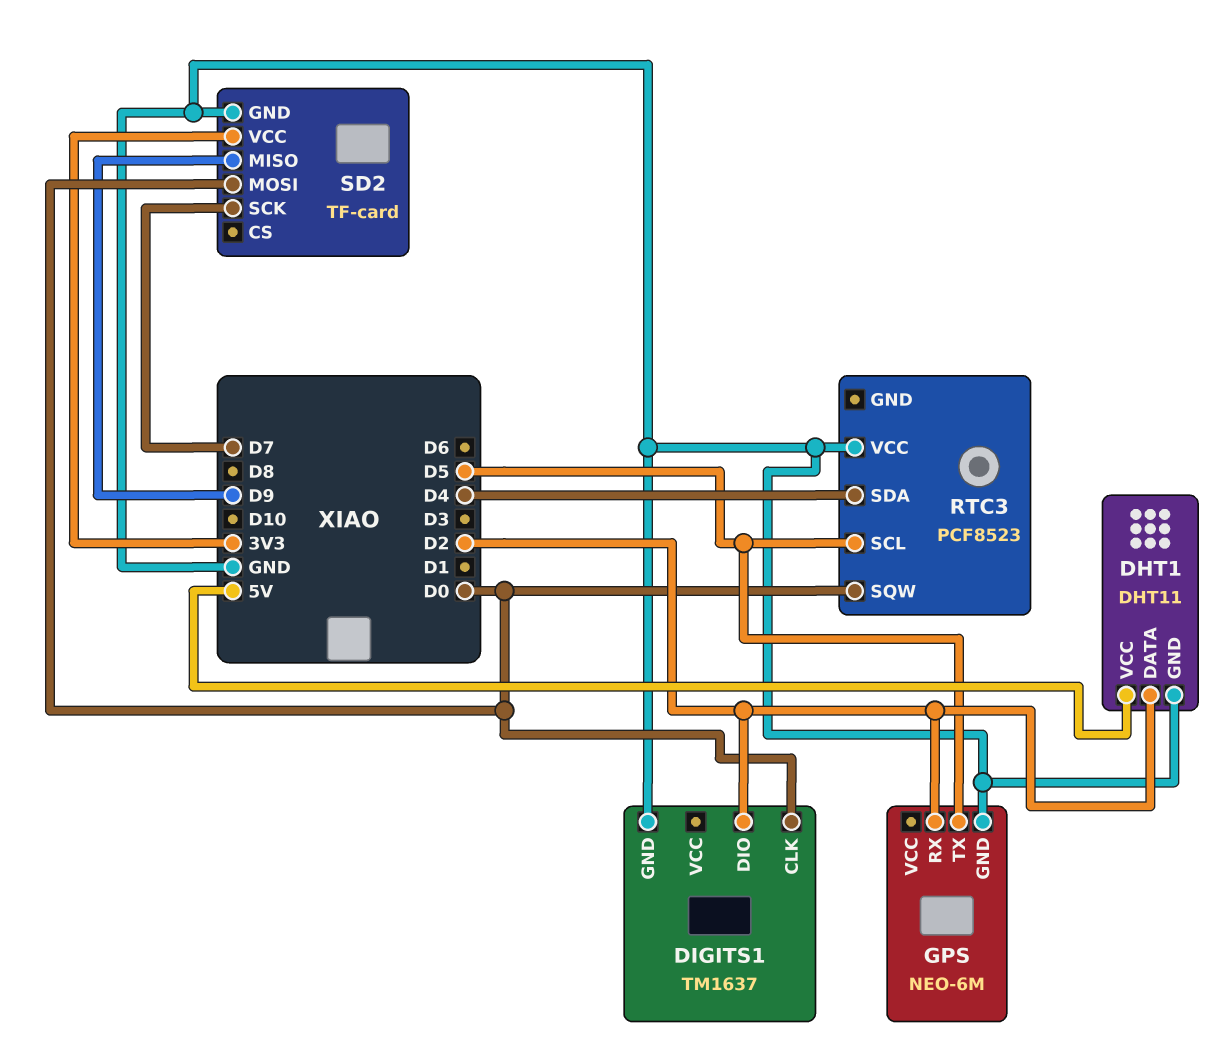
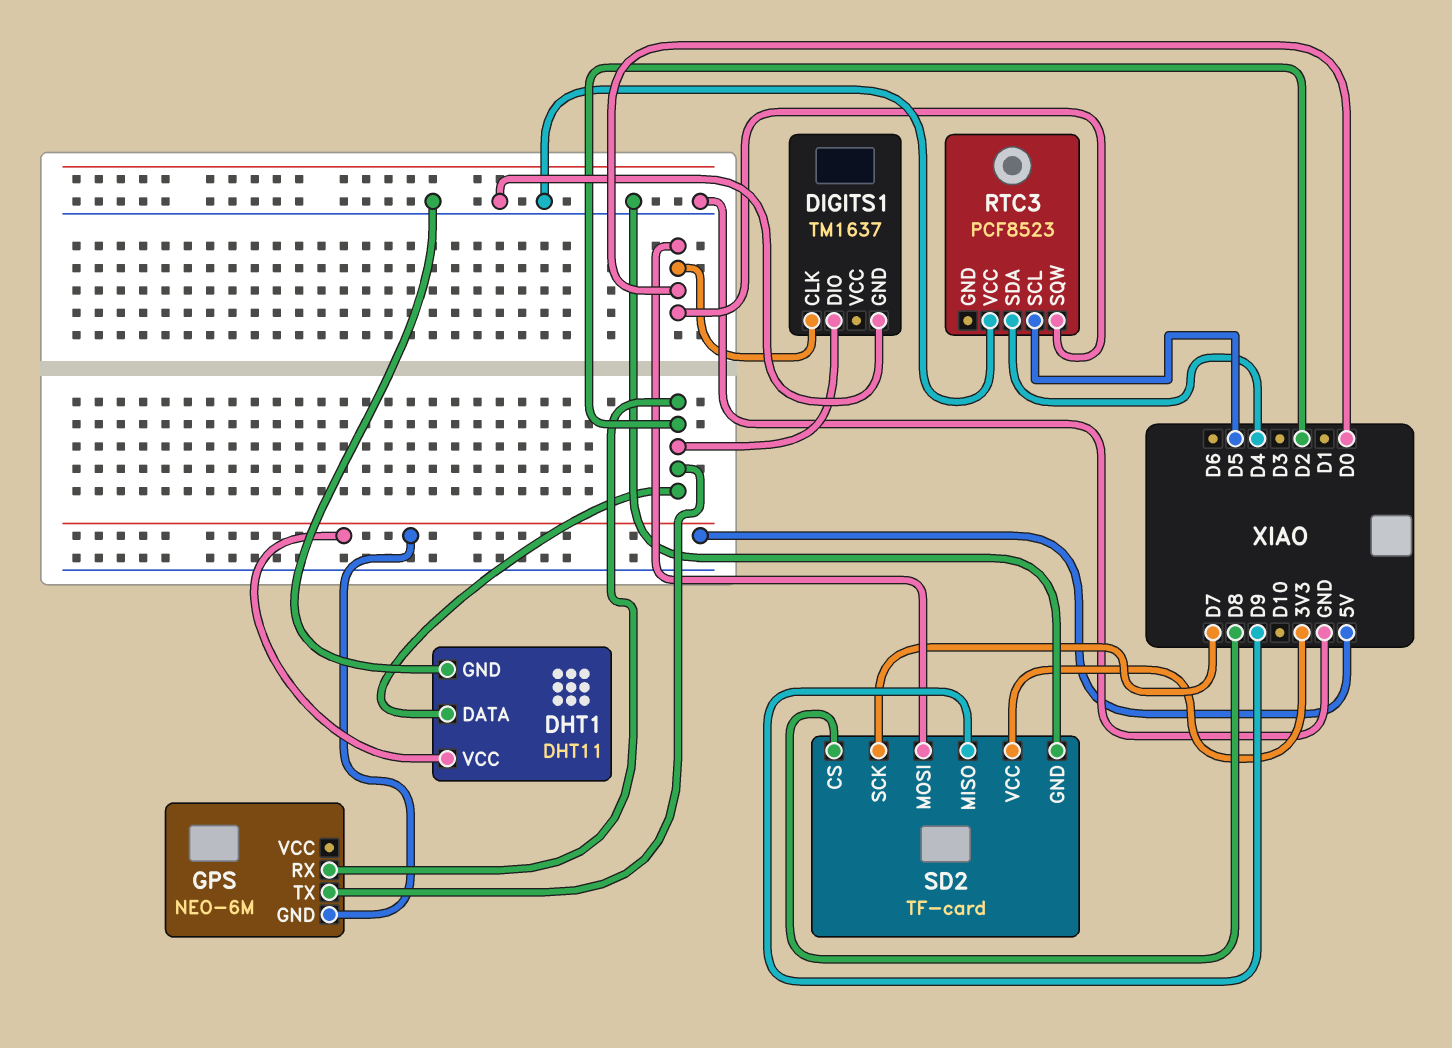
GPS pin GND: GND -> 5V
GPS pin TX: D5 -> D2
SD2 pin CS: none -> D8

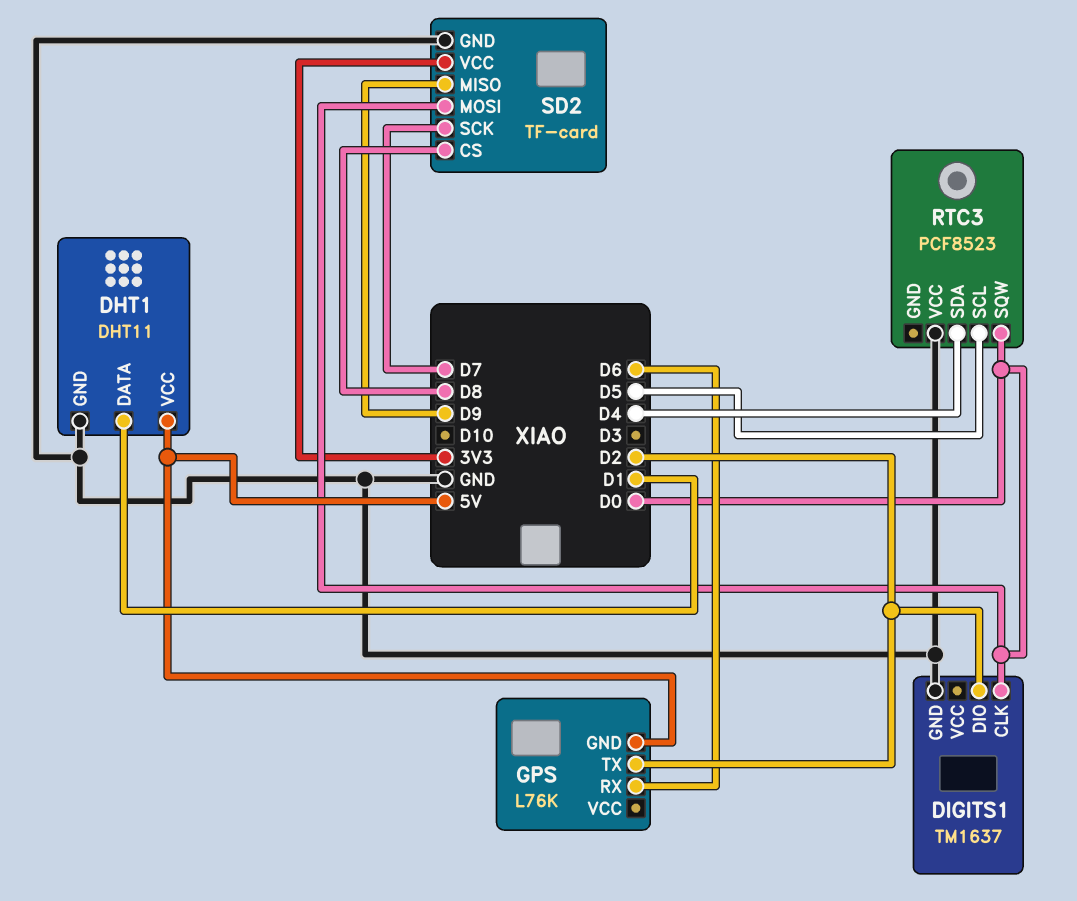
DHT1 pin DATA: D2 -> D1
GPS: NEO-6M -> L76K
GPS pin RX: D2 -> D6

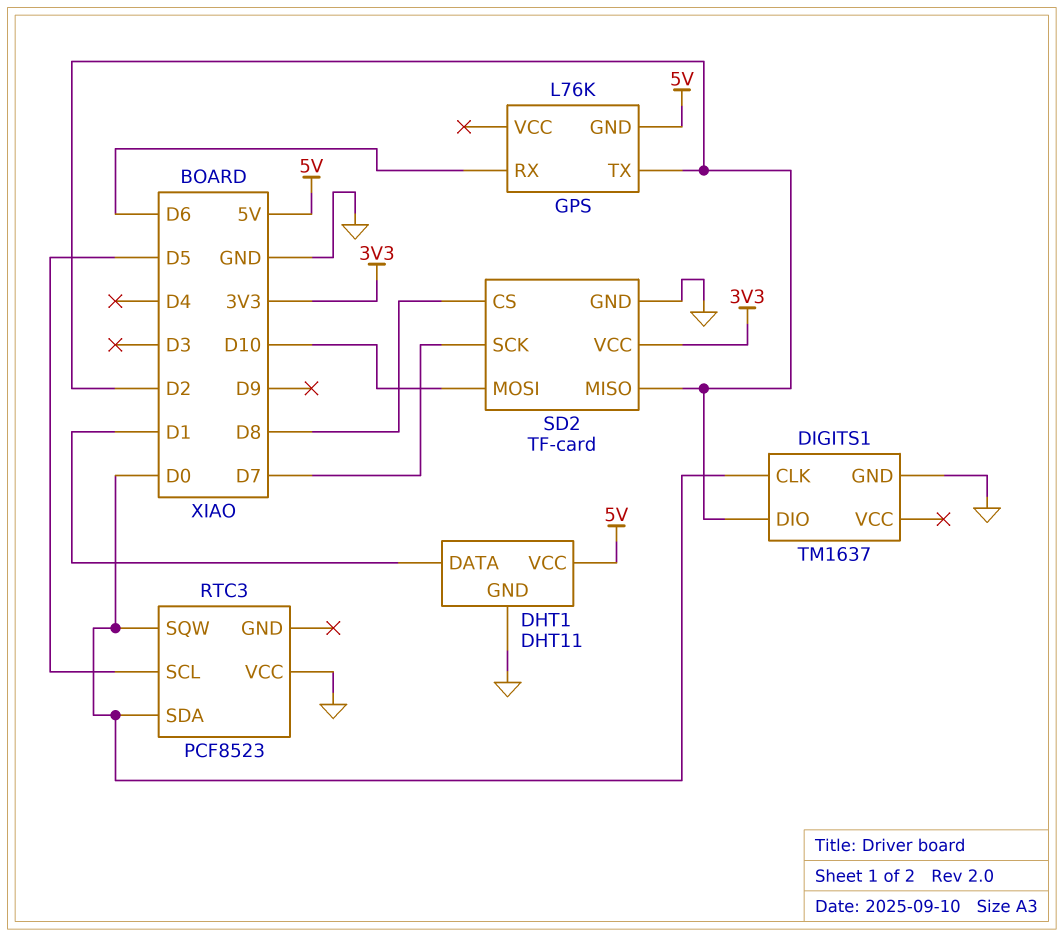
RTC3 pin SDA: D4 -> D0
SD2 pin MISO: D9 -> D2
SD2 pin MOSI: D0 -> D10

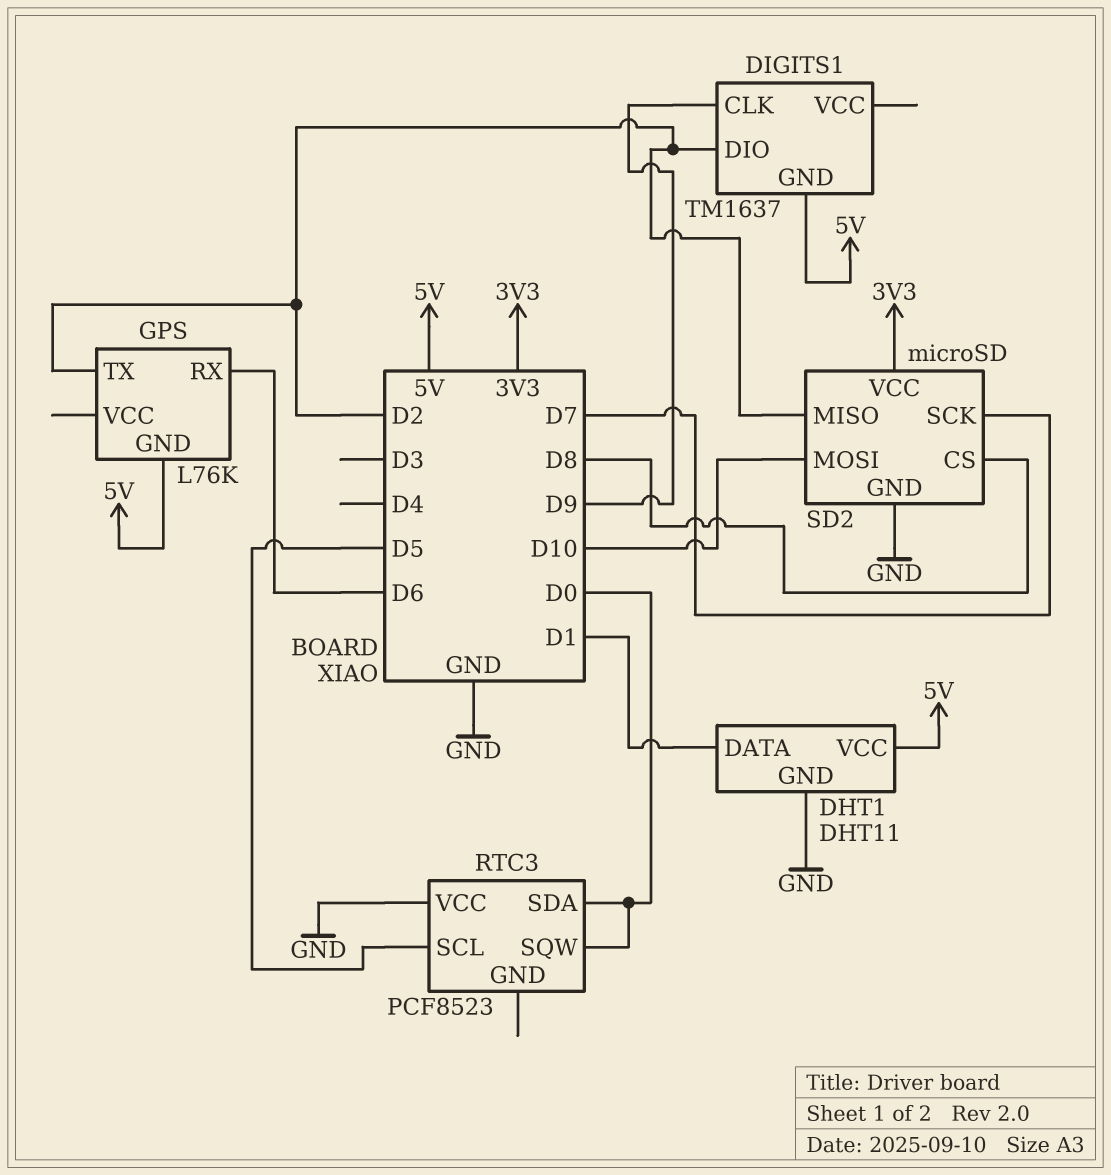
DIGITS1 pin CLK: D0 -> D9
DIGITS1 pin GND: GND -> 5V
SD2: TF-card -> microSD

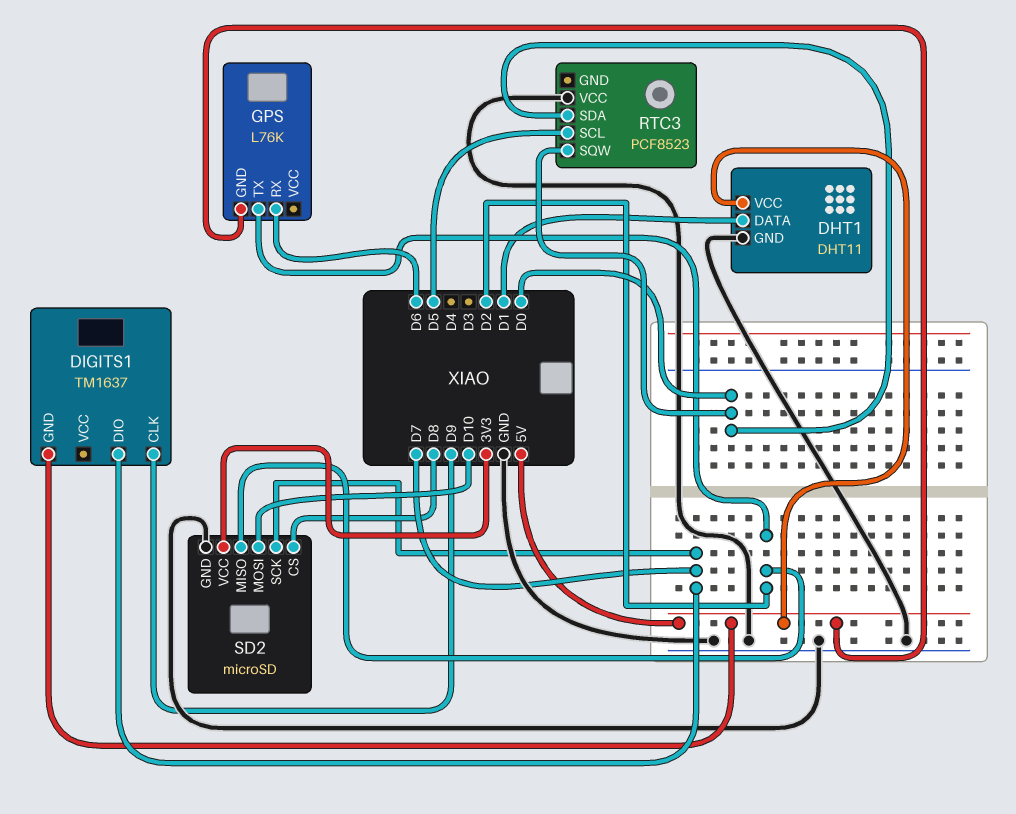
DIGITS1 pin DIO: D2 -> D7

